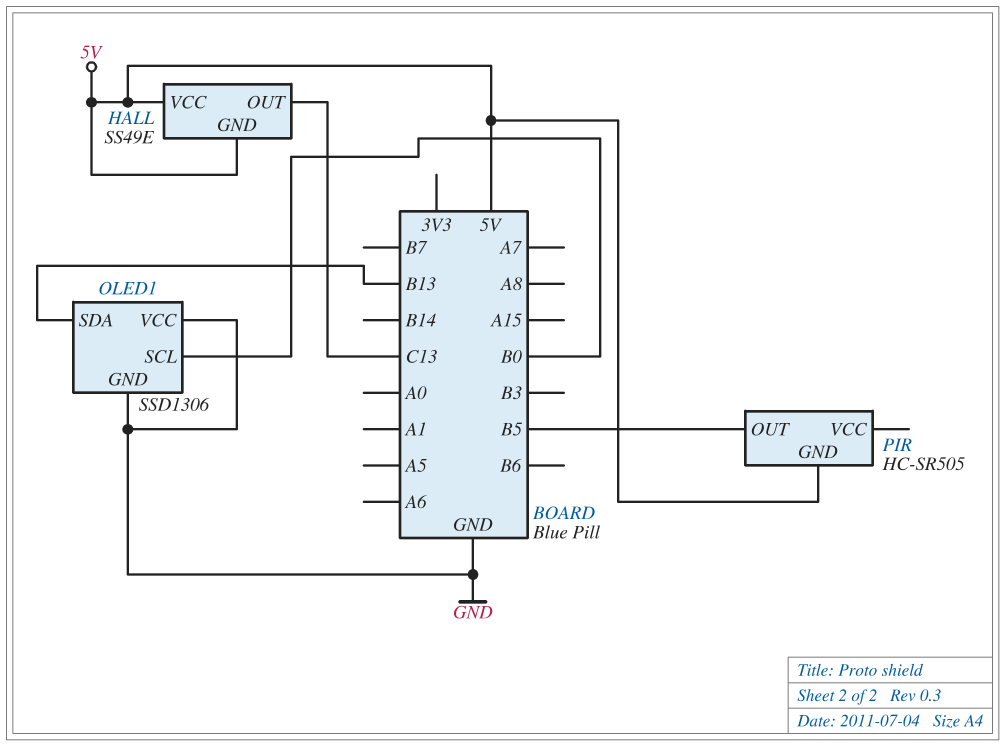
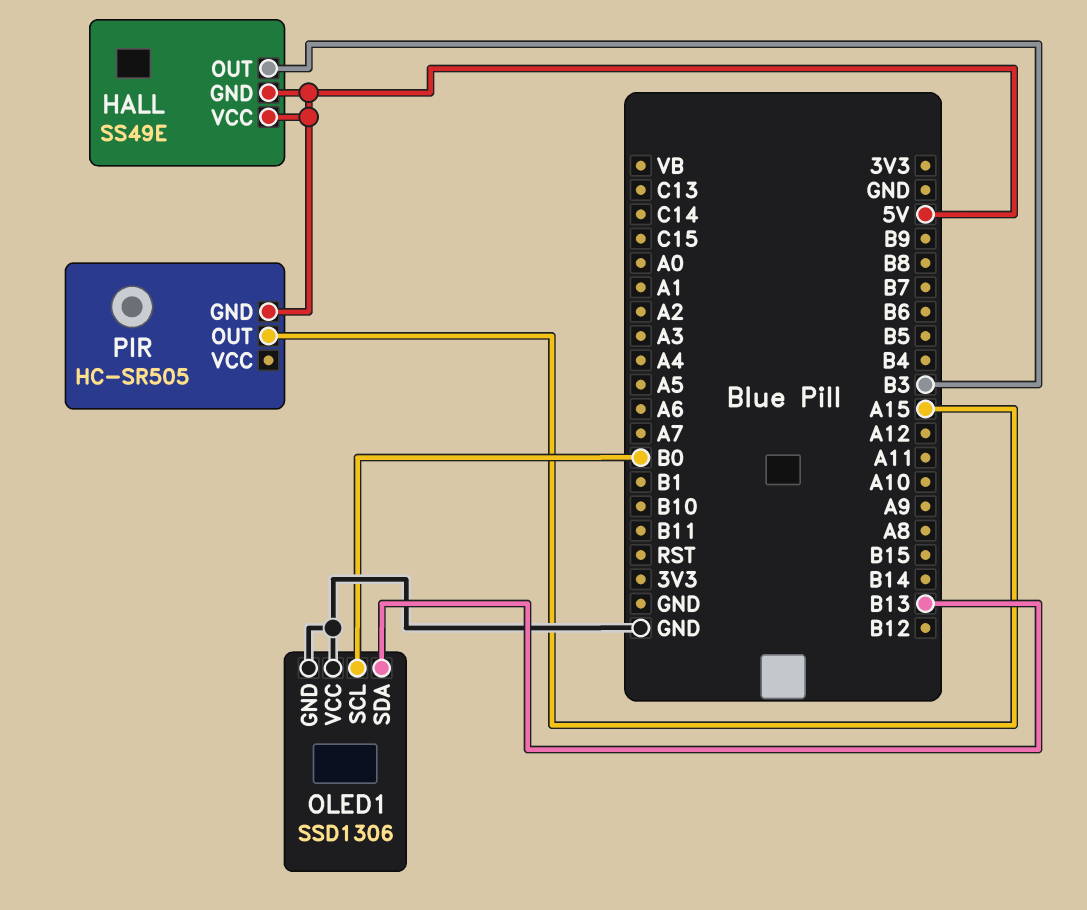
HALL pin OUT: C13 -> B3
PIR pin OUT: B5 -> A15

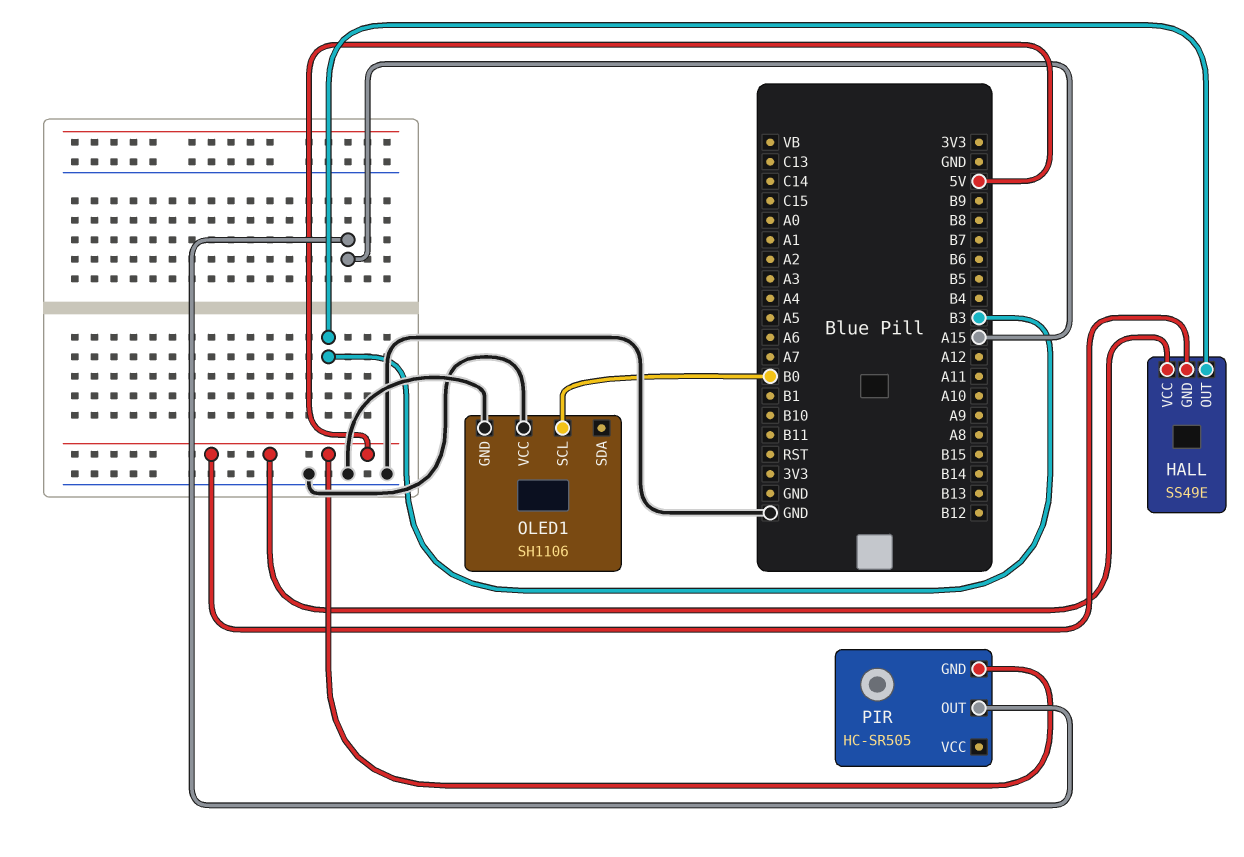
OLED1: SSD1306 -> SH1106
OLED1 pin SDA: B13 -> none

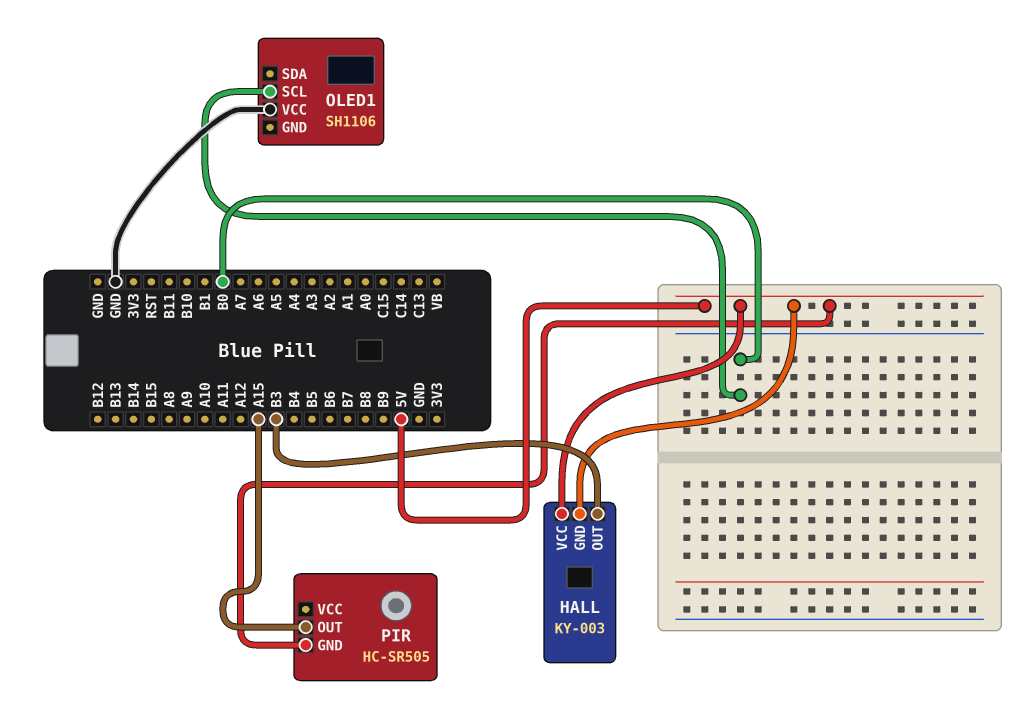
HALL: SS49E -> KY-003
OLED1 pin GND: GND -> none

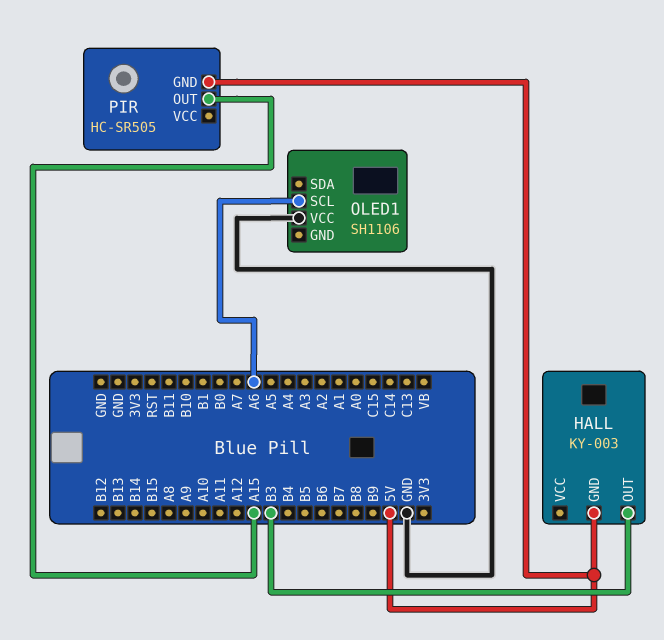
HALL pin VCC: 5V -> none
OLED1 pin SCL: B0 -> A6

